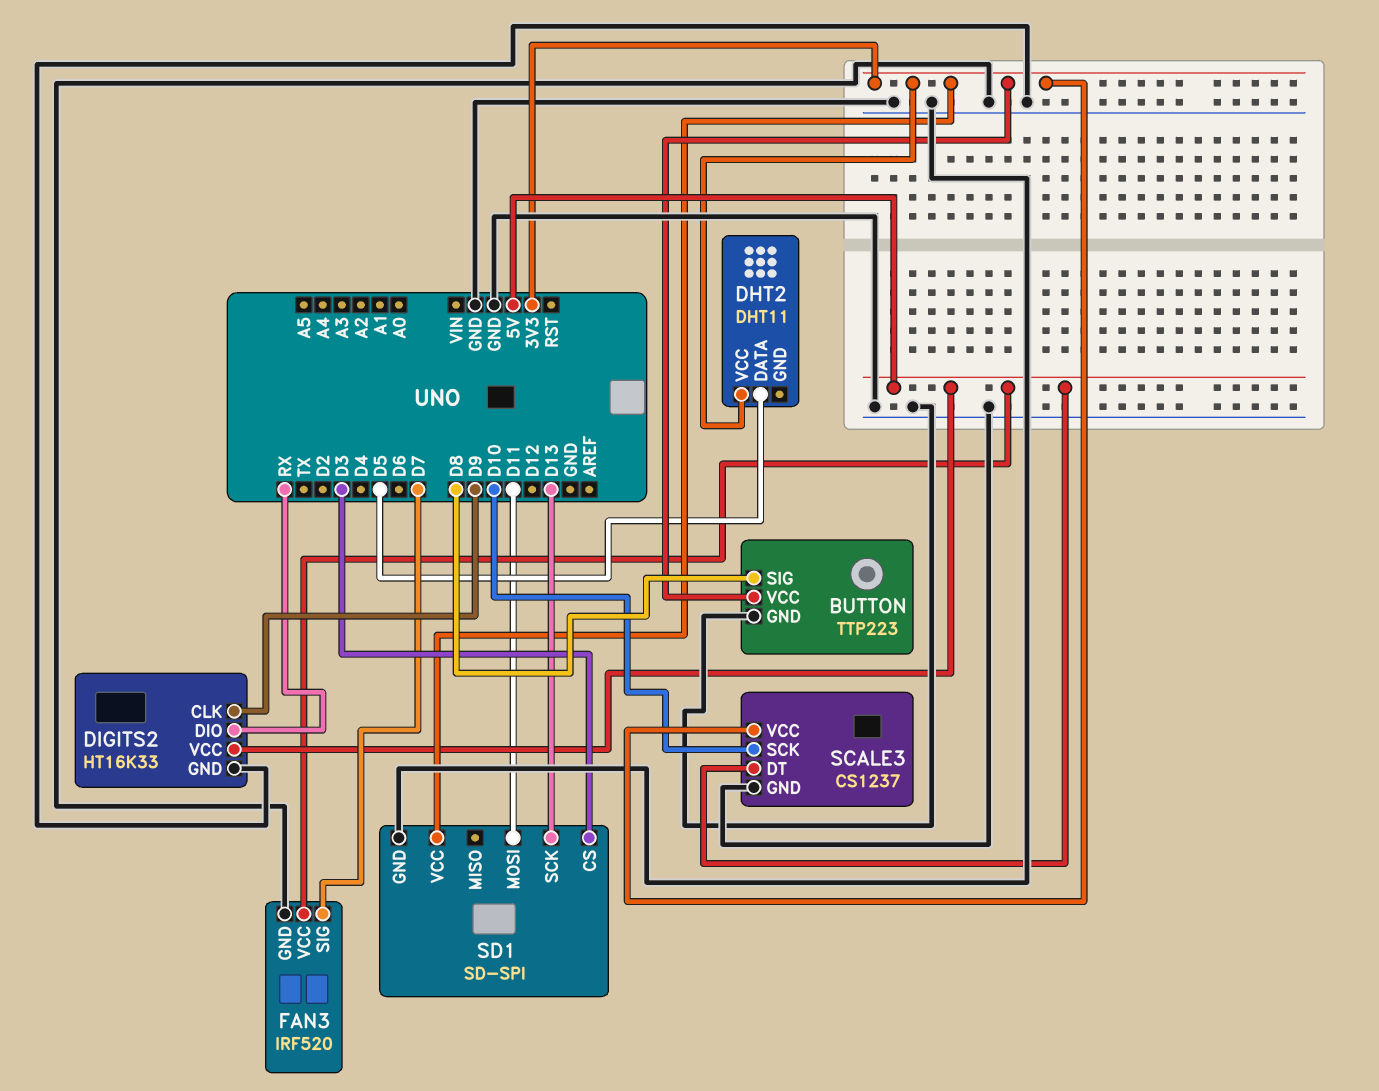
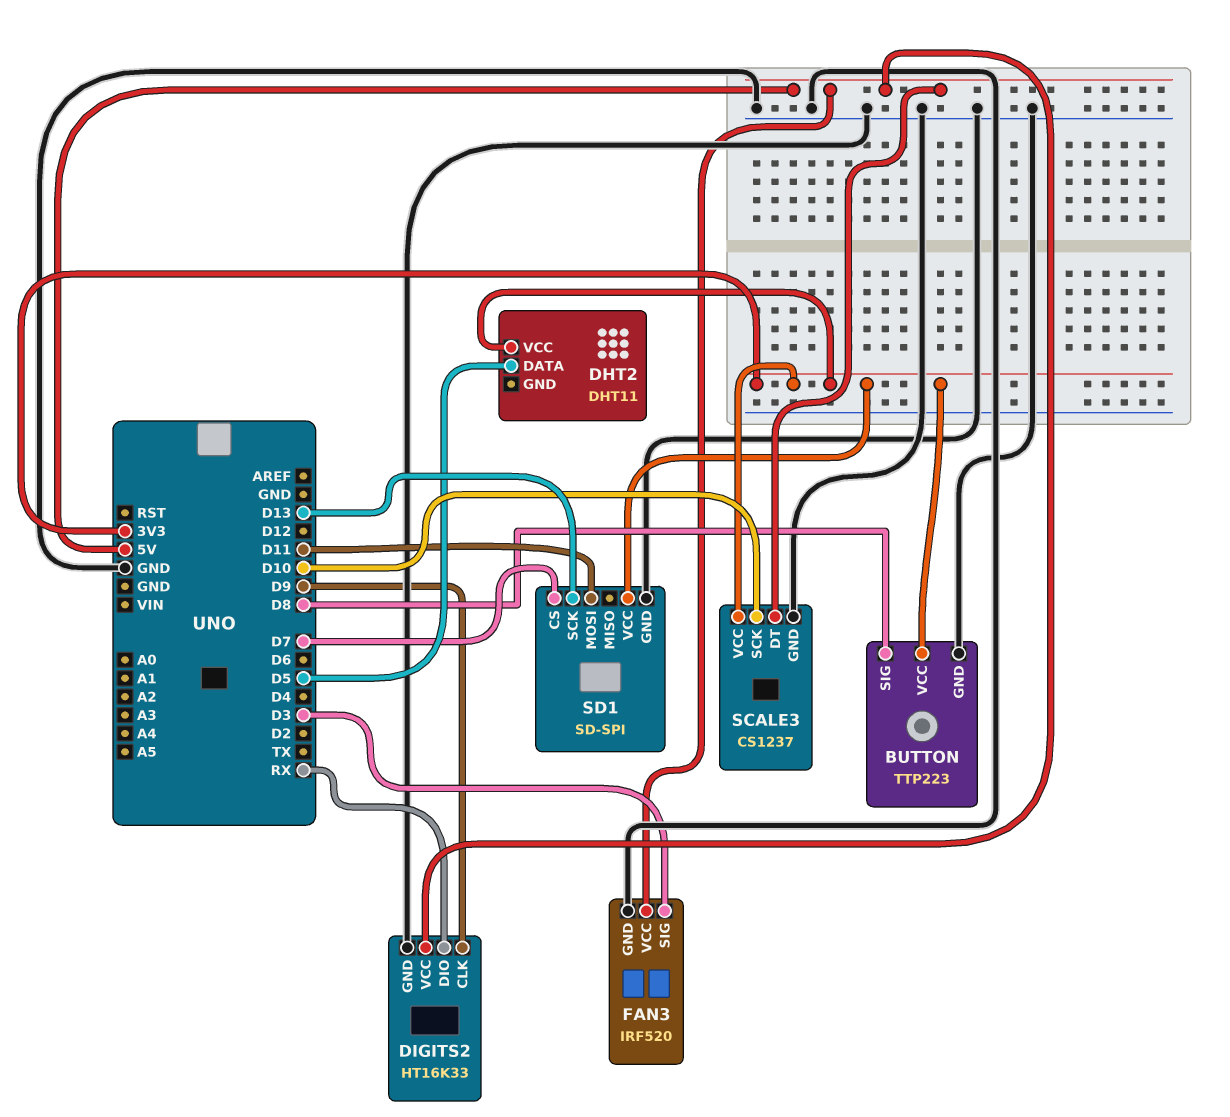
FAN3 pin SIG: D7 -> D3
SD1 pin CS: D3 -> D7

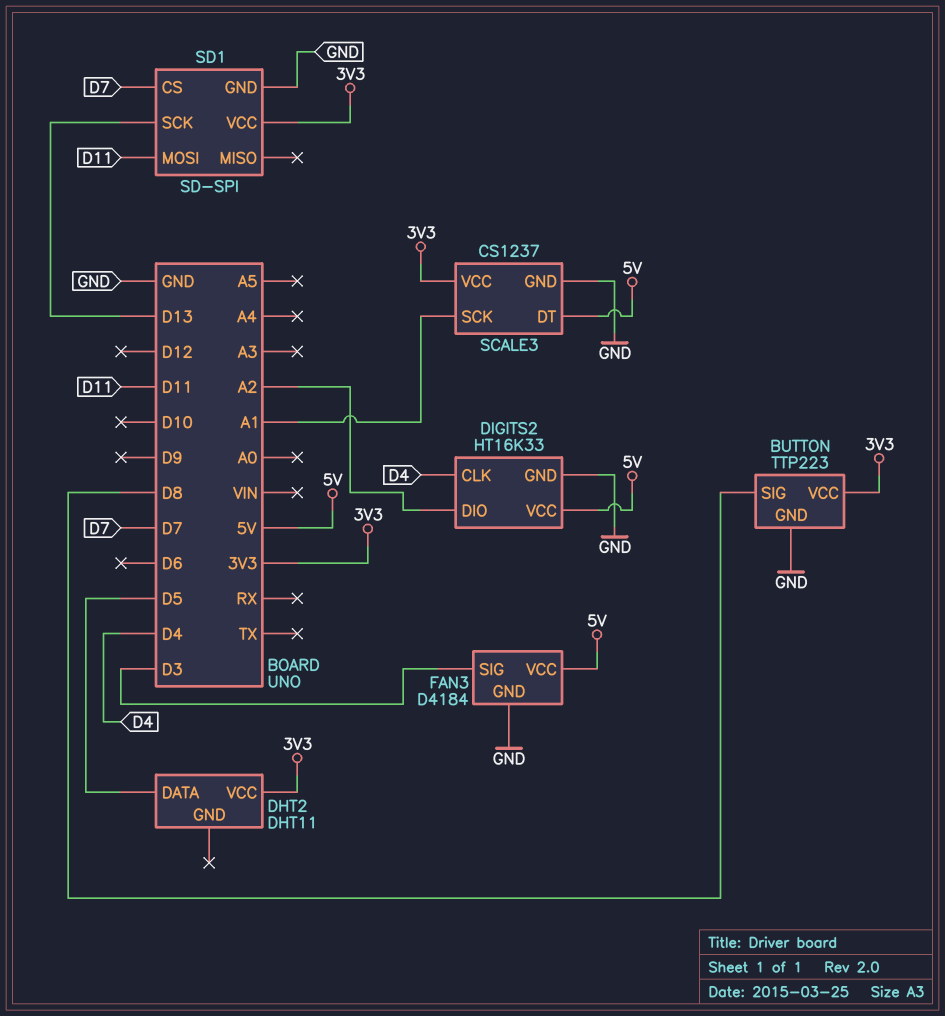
DIGITS2 pin CLK: D9 -> D4
DIGITS2 pin DIO: RX -> A2
FAN3: IRF520 -> D4184
SCALE3 pin SCK: D10 -> A1

